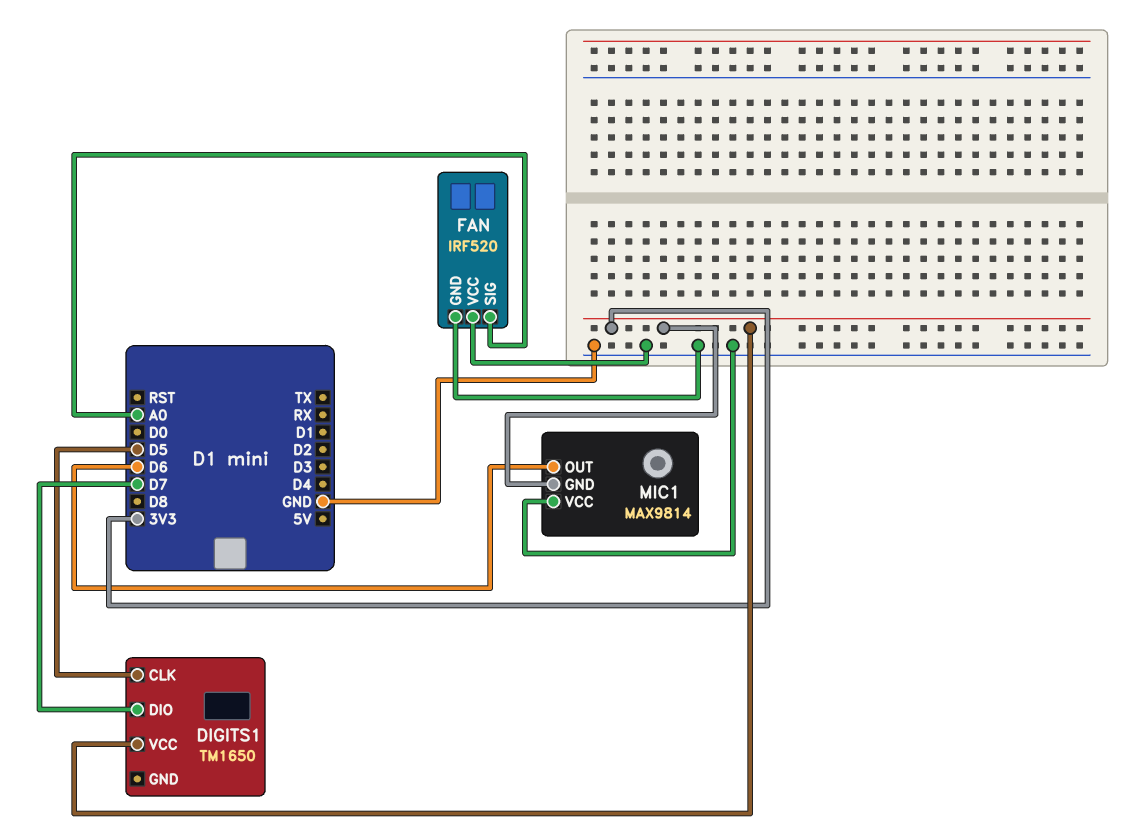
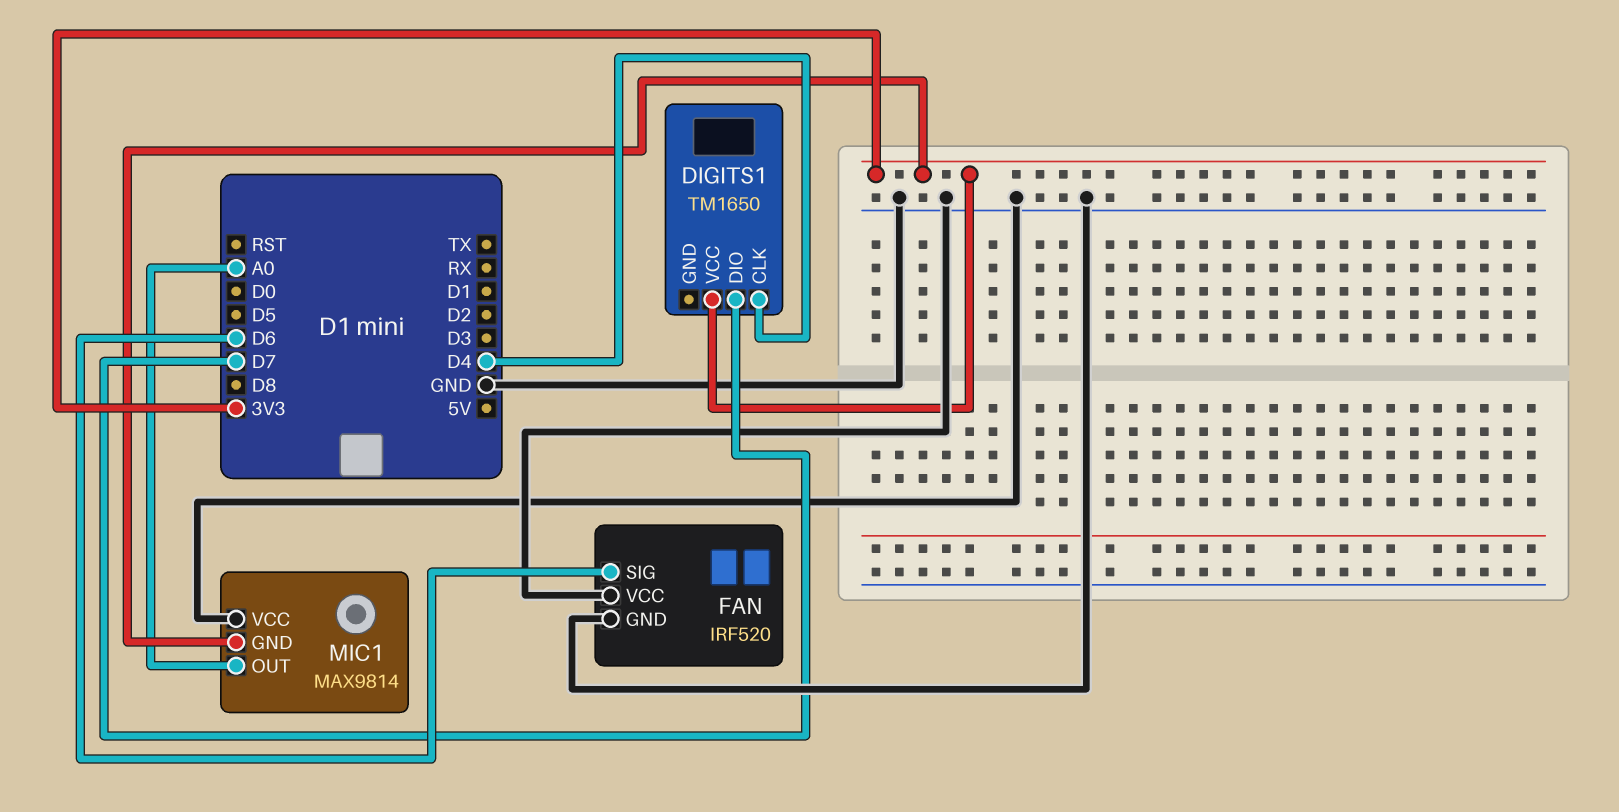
DIGITS1 pin CLK: D5 -> D4
FAN pin SIG: A0 -> D6
MIC1 pin OUT: D6 -> A0

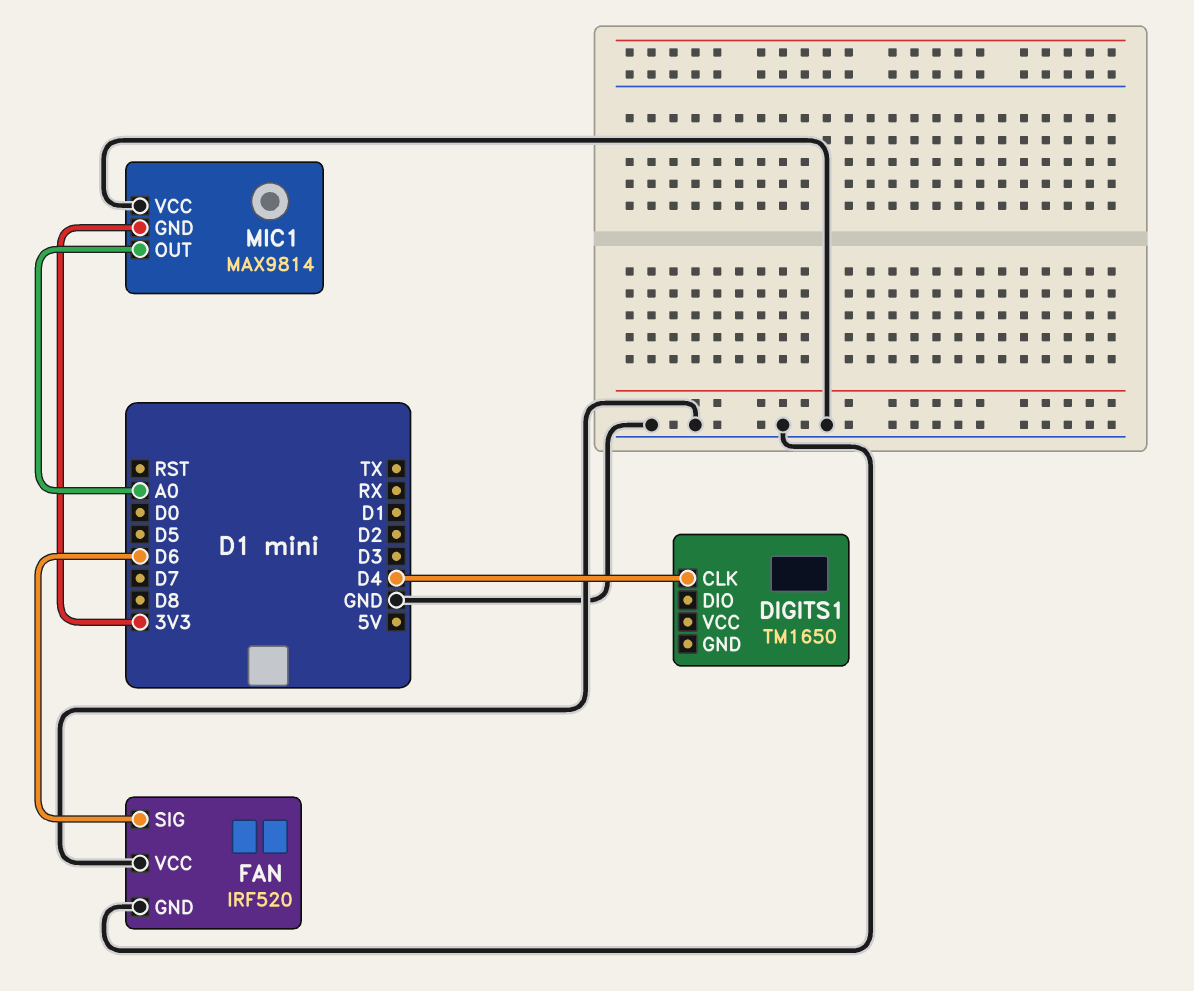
DIGITS1 pin DIO: D7 -> none
DIGITS1 pin VCC: 3V3 -> none

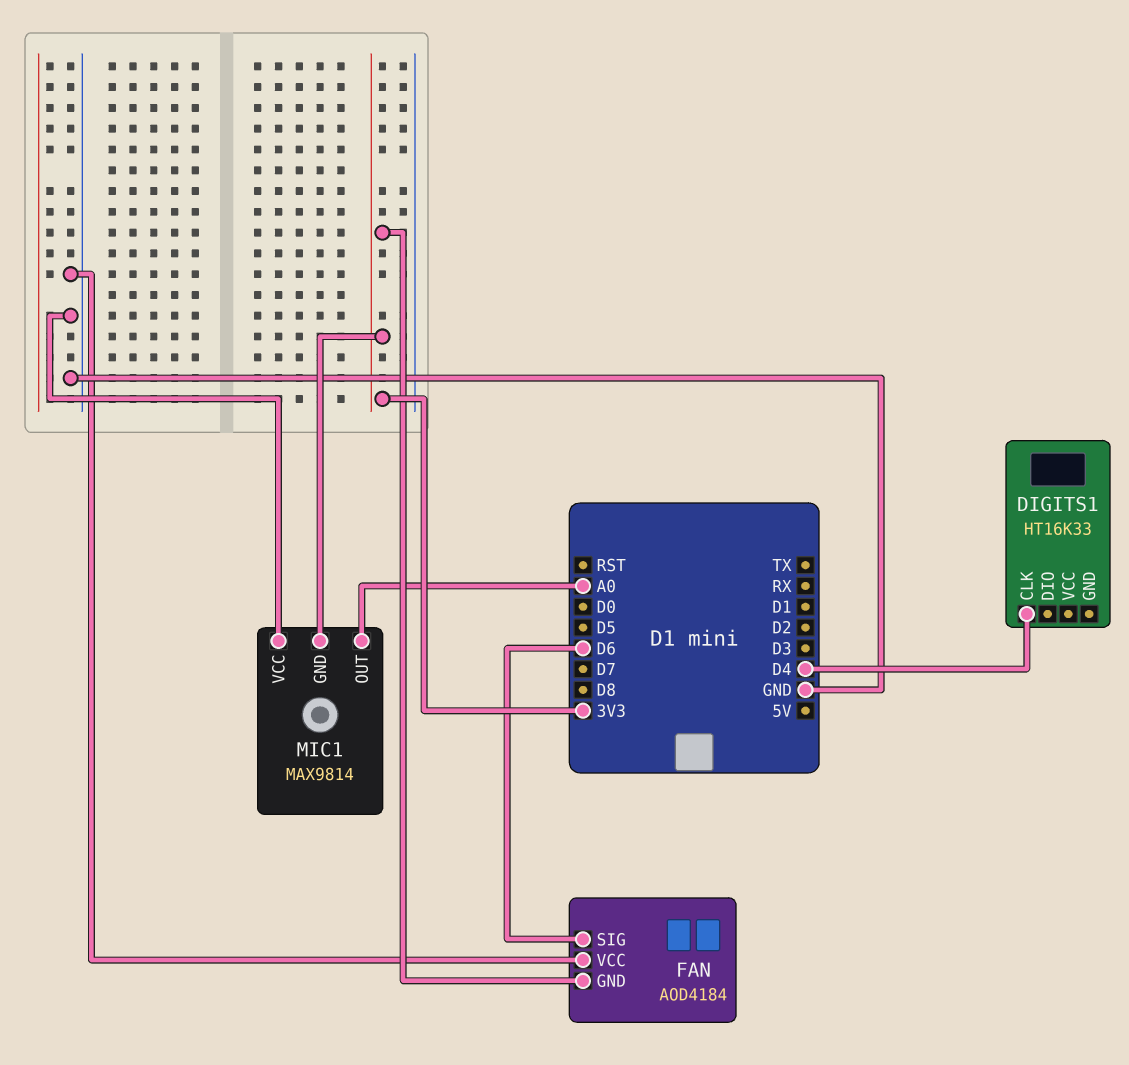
DIGITS1: TM1650 -> HT16K33
FAN: IRF520 -> AOD4184
FAN pin GND: GND -> 3V3

